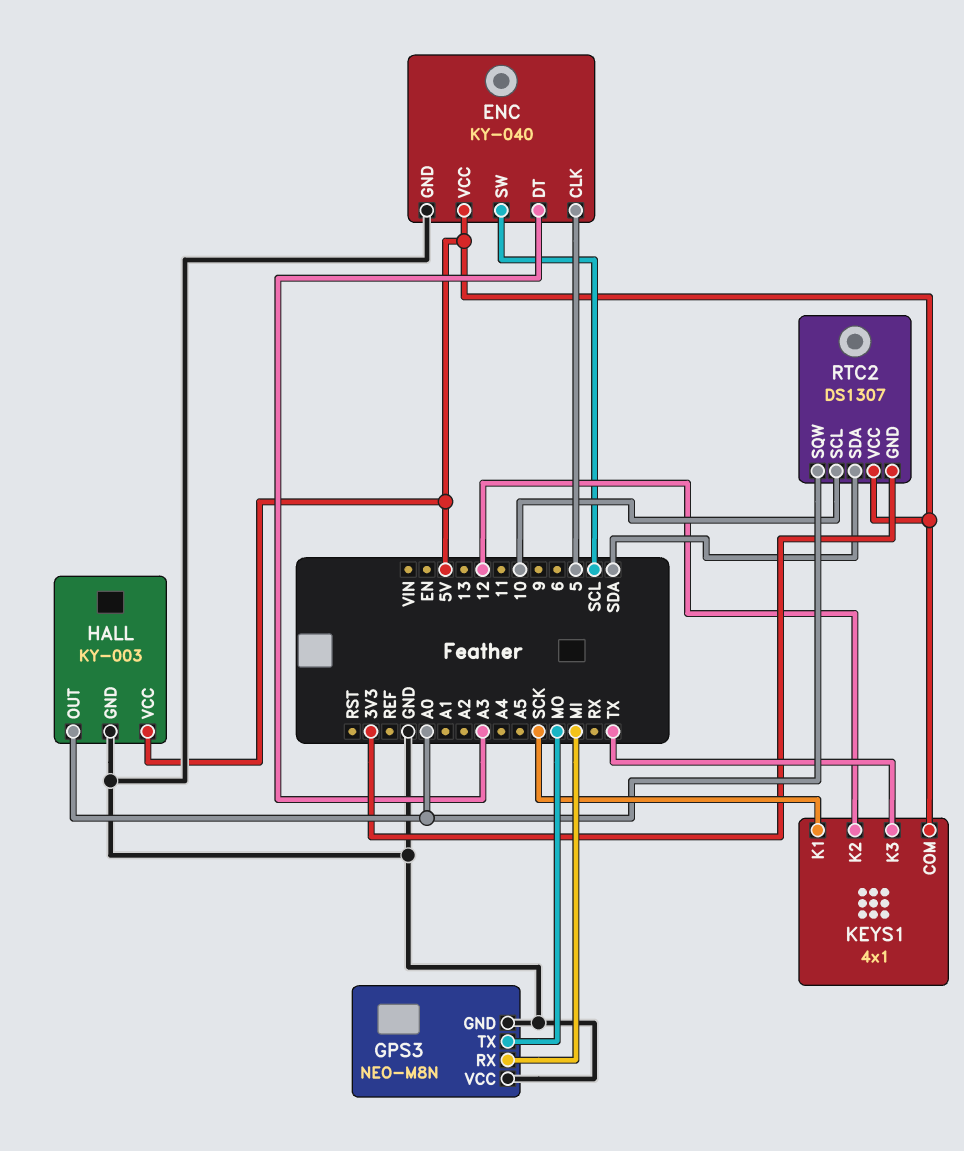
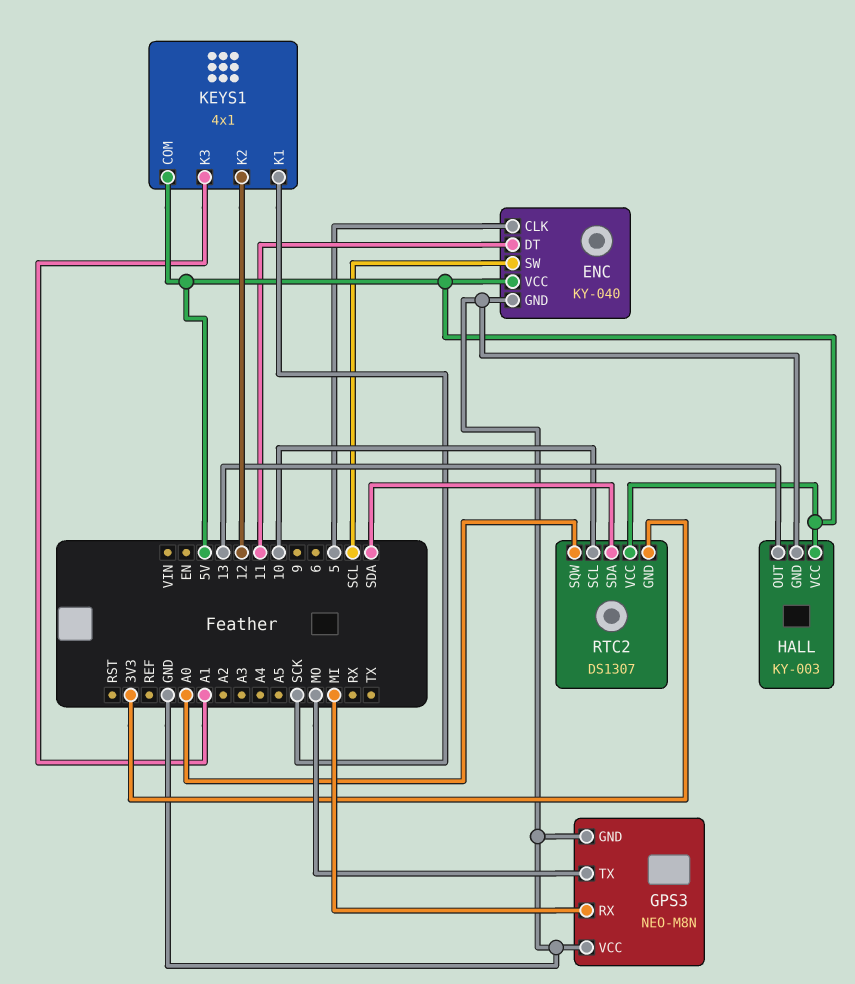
ENC pin DT: A3 -> 11
HALL pin OUT: A0 -> 13
KEYS1 pin K3: TX -> A1

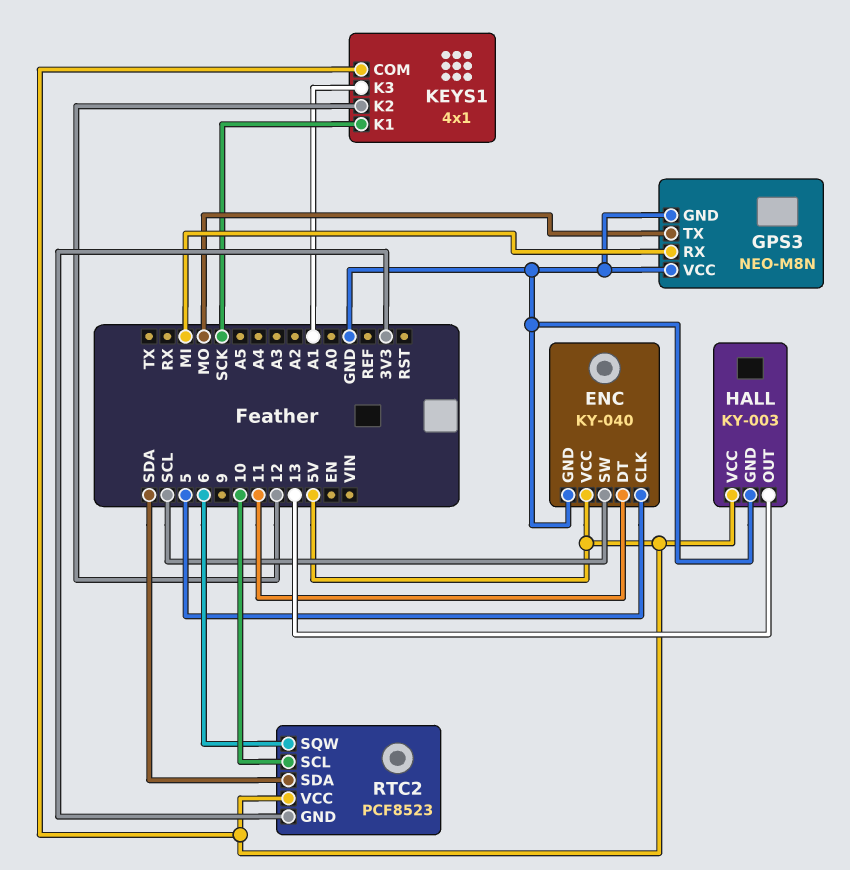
RTC2: DS1307 -> PCF8523
RTC2 pin SQW: A0 -> 6

